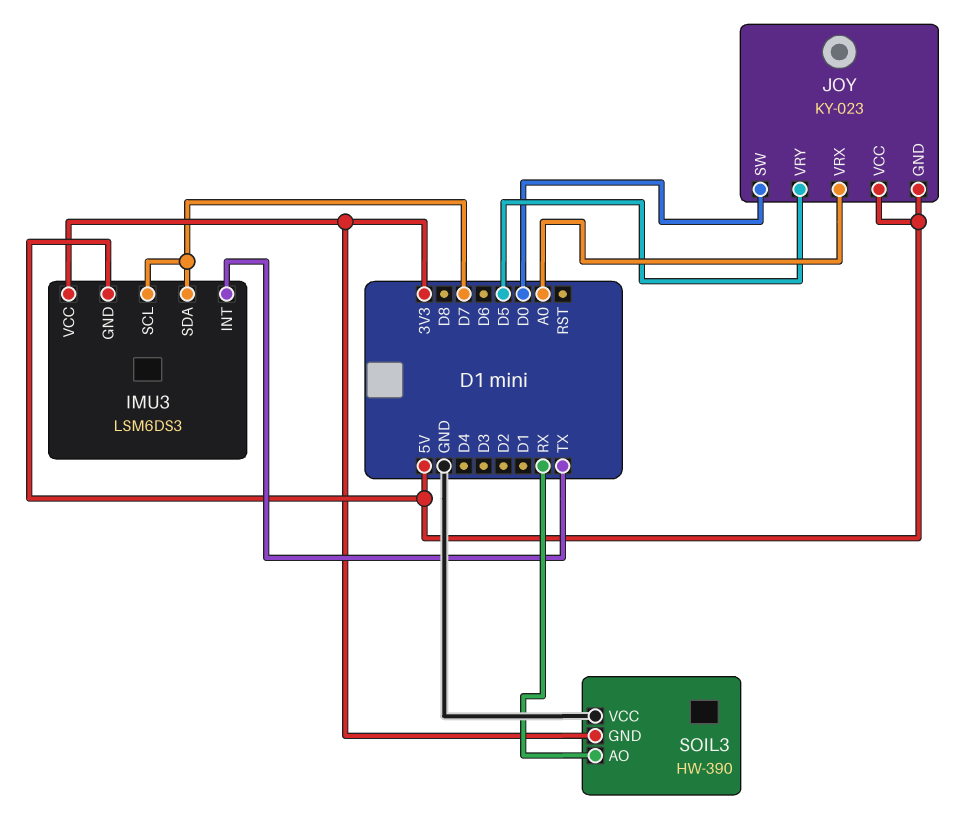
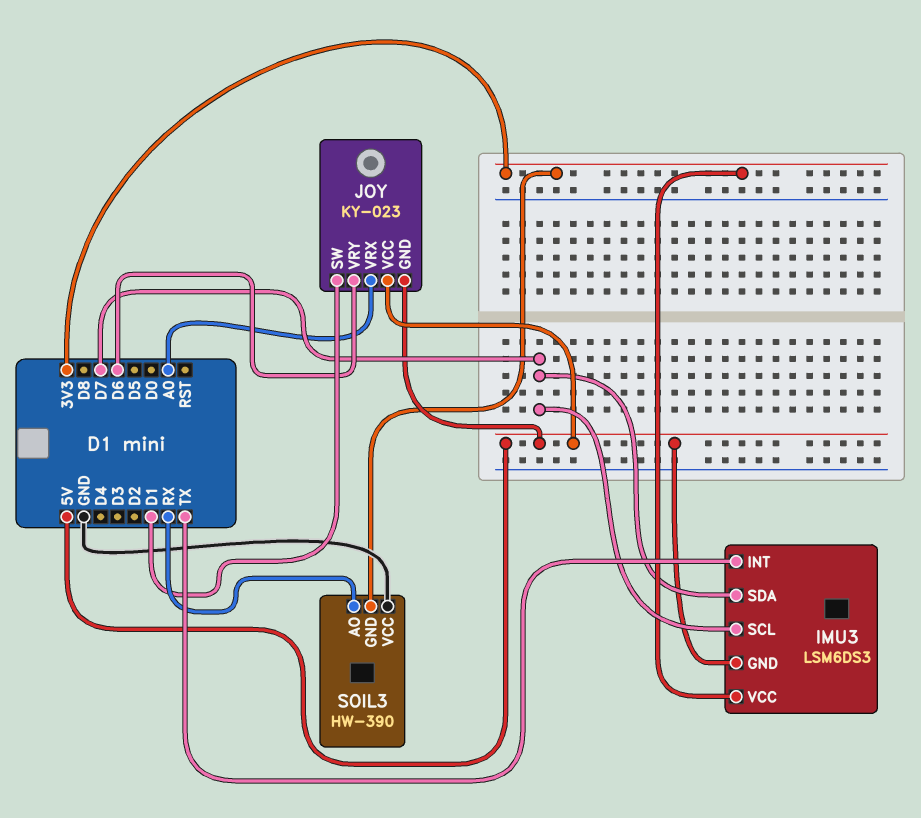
JOY pin SW: D0 -> D1
JOY pin VRY: D5 -> D6

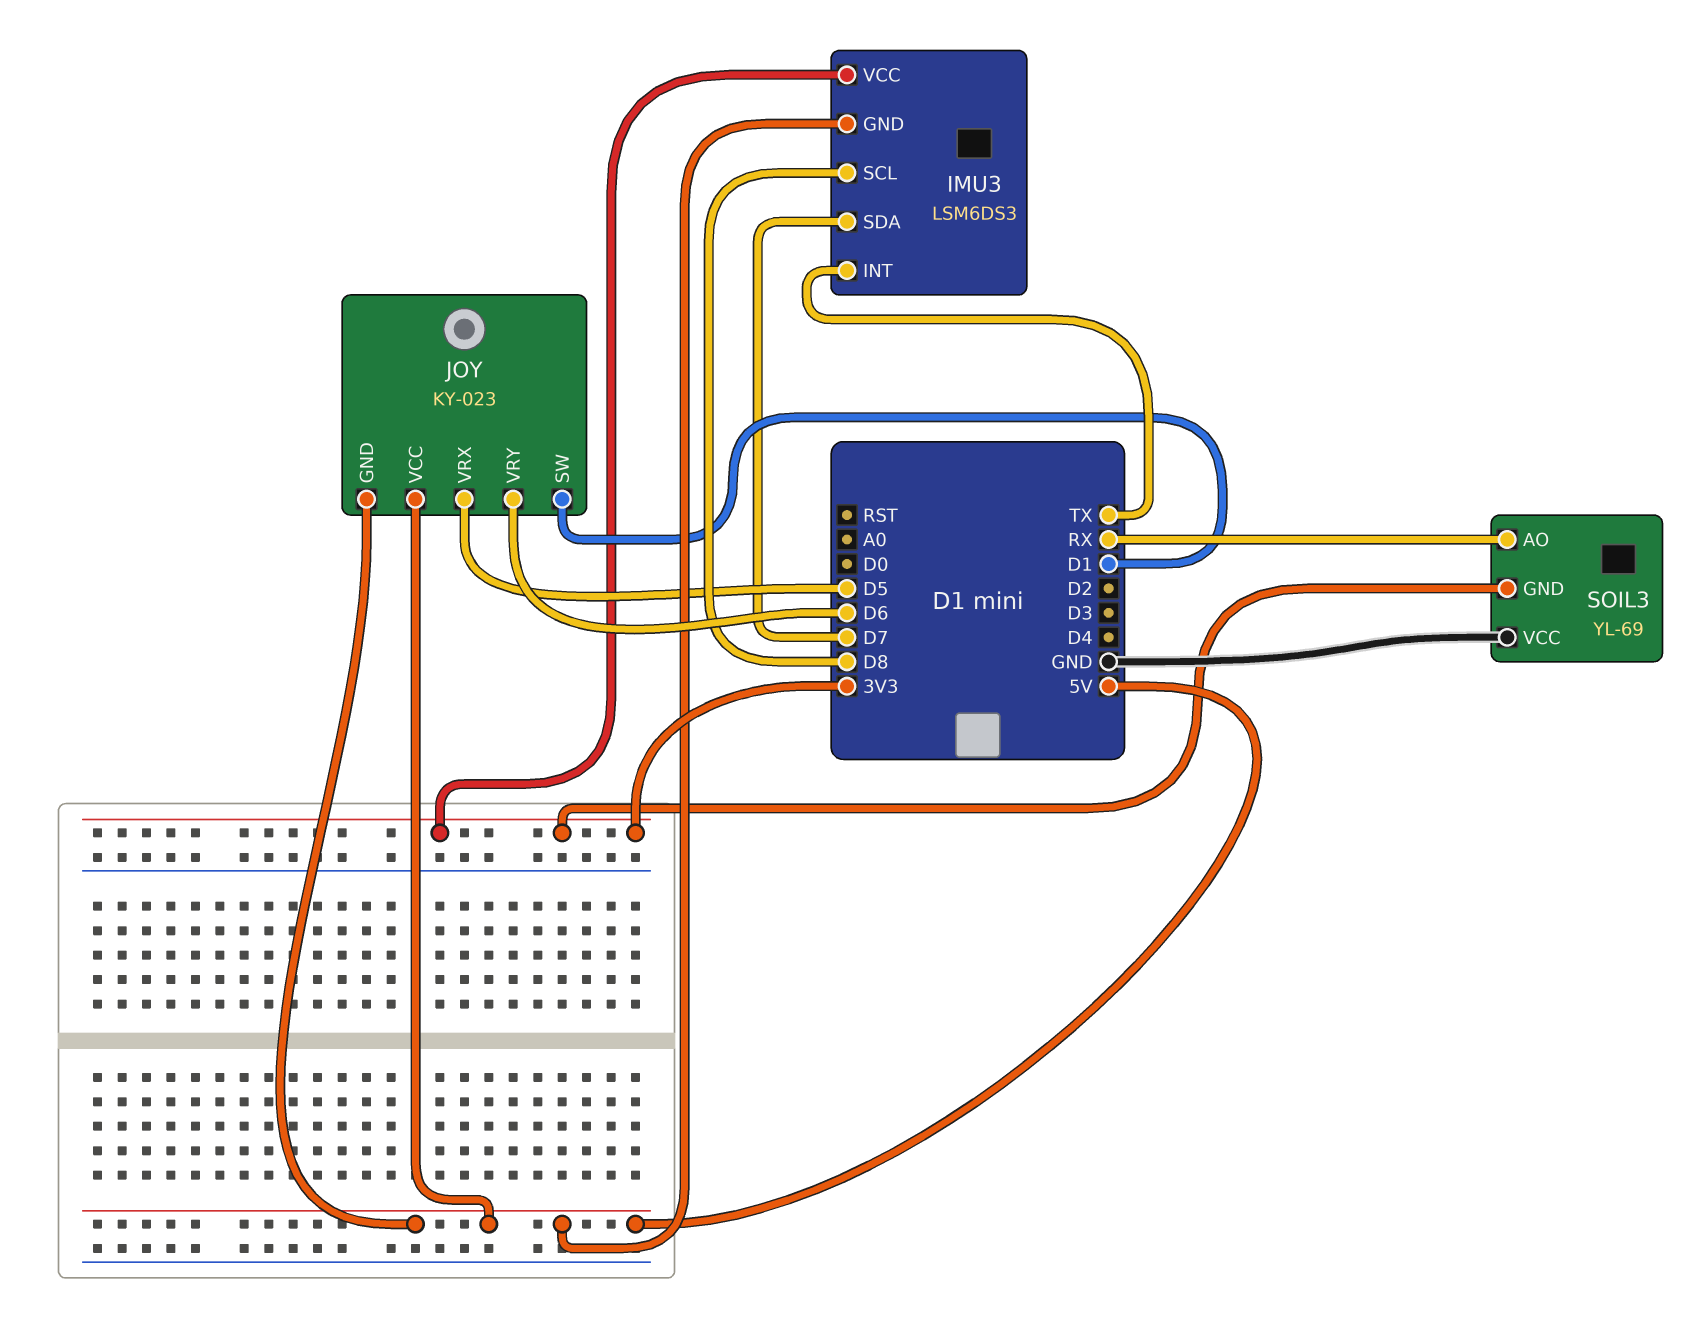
IMU3 pin SCL: D7 -> D8
JOY pin VRX: A0 -> D5
SOIL3: HW-390 -> YL-69

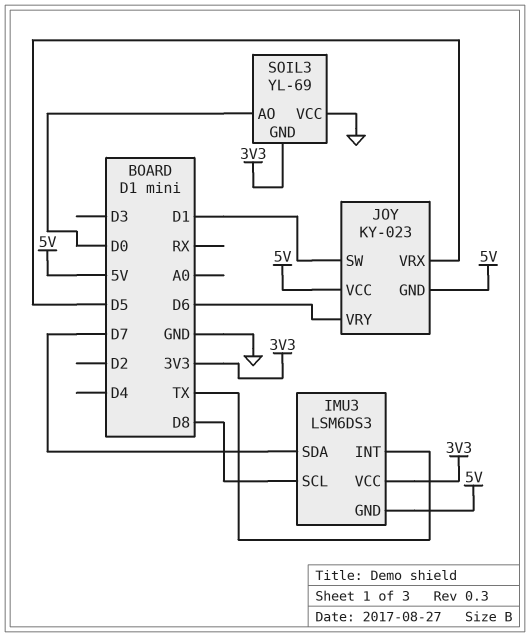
SOIL3 pin AO: RX -> D0

